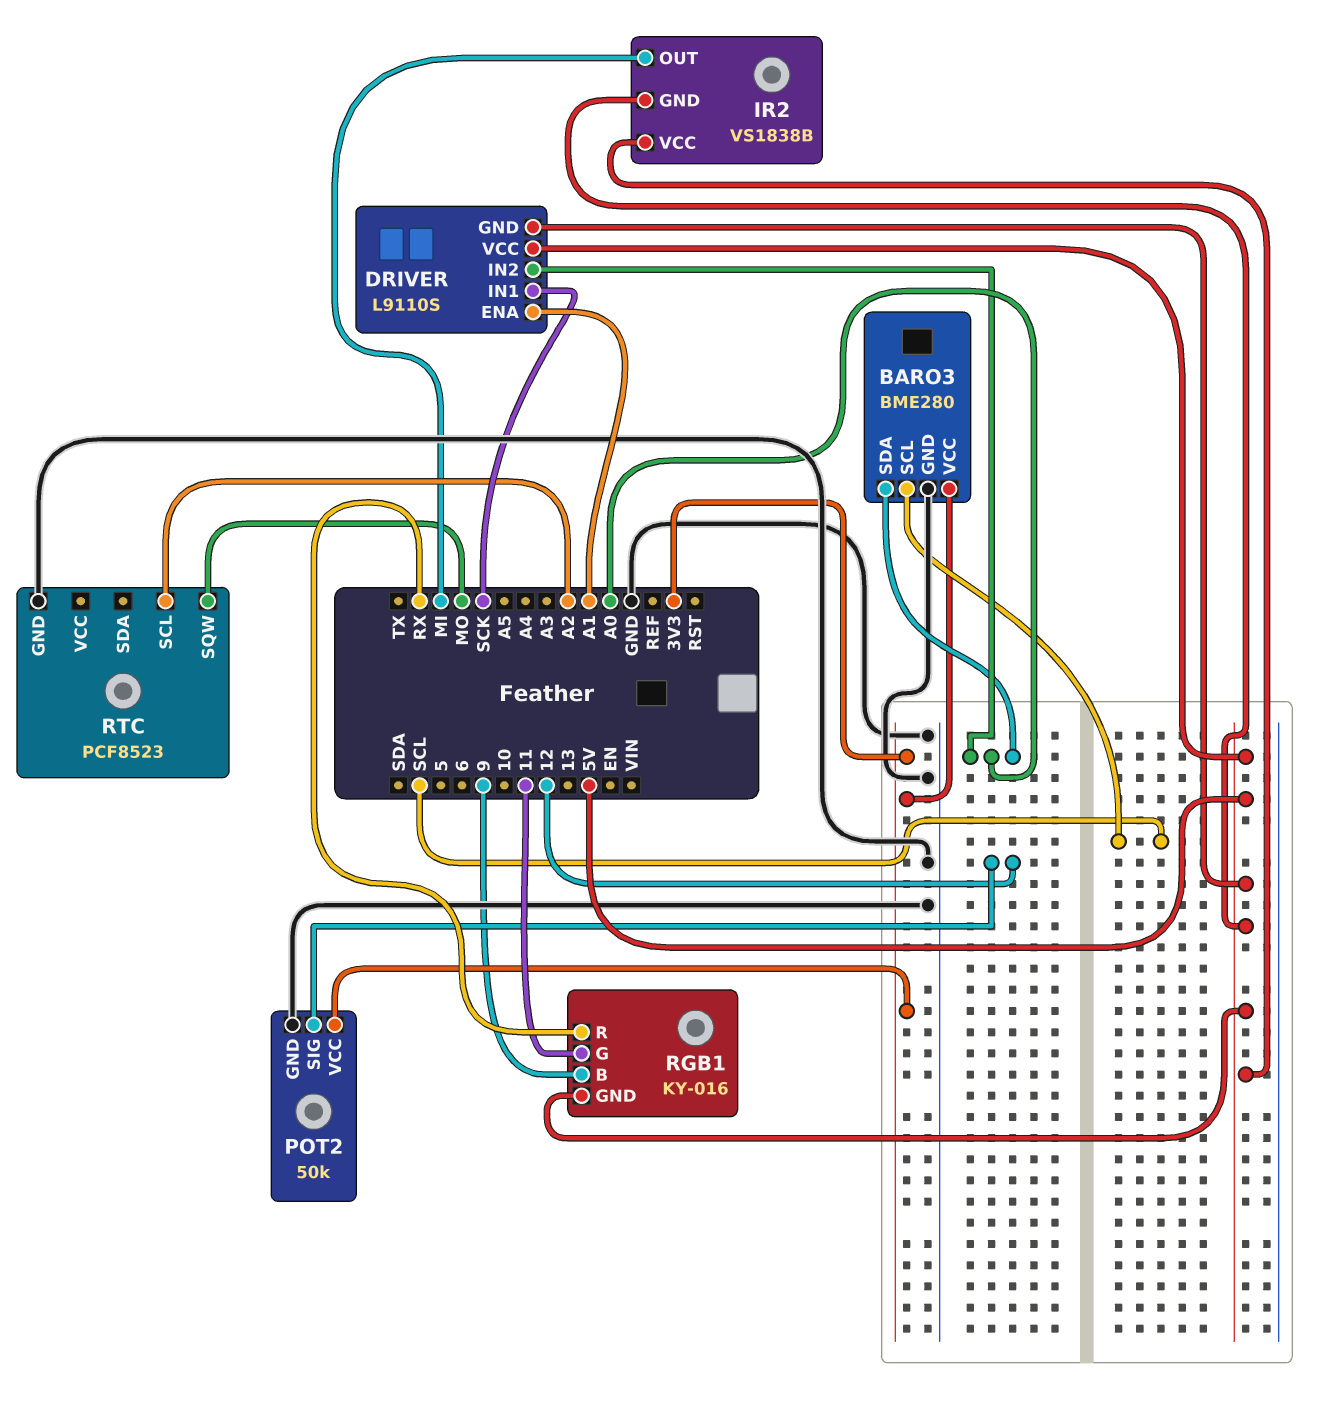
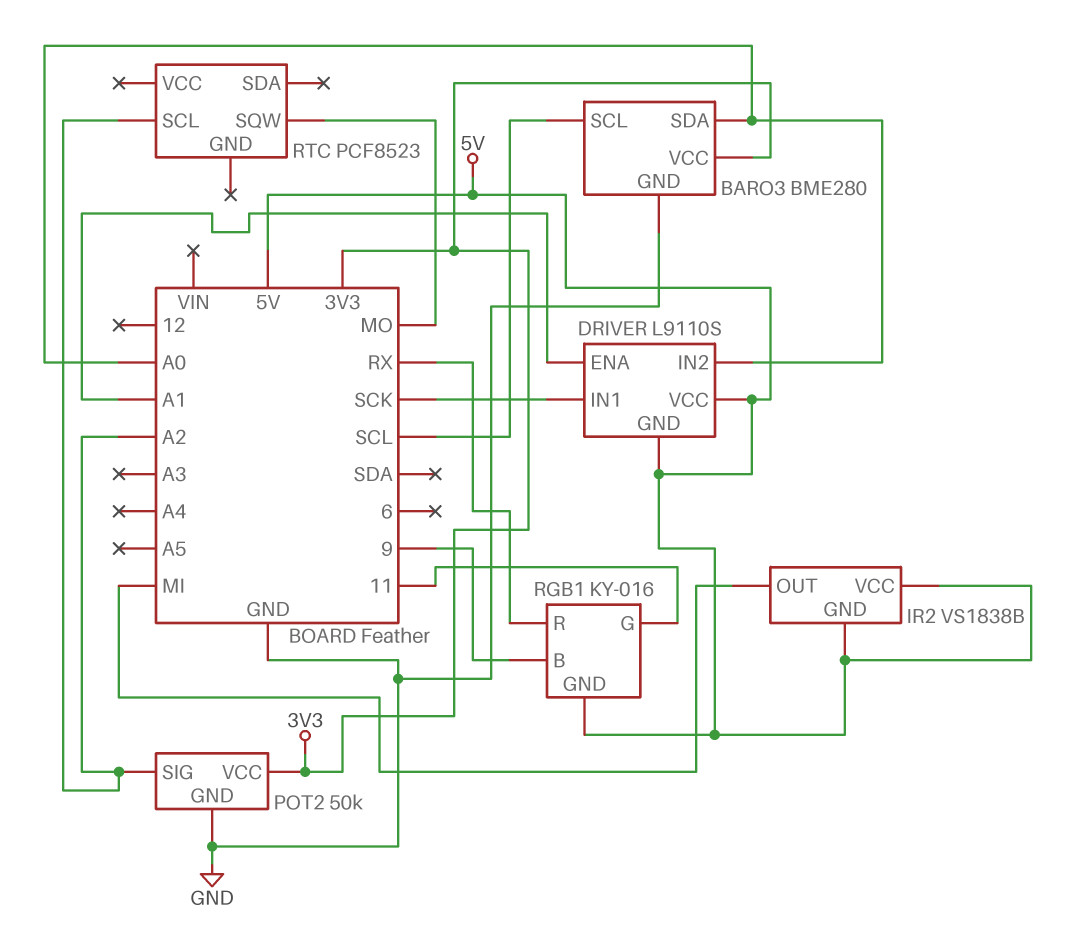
POT2 pin SIG: 12 -> A2
RTC pin GND: GND -> none

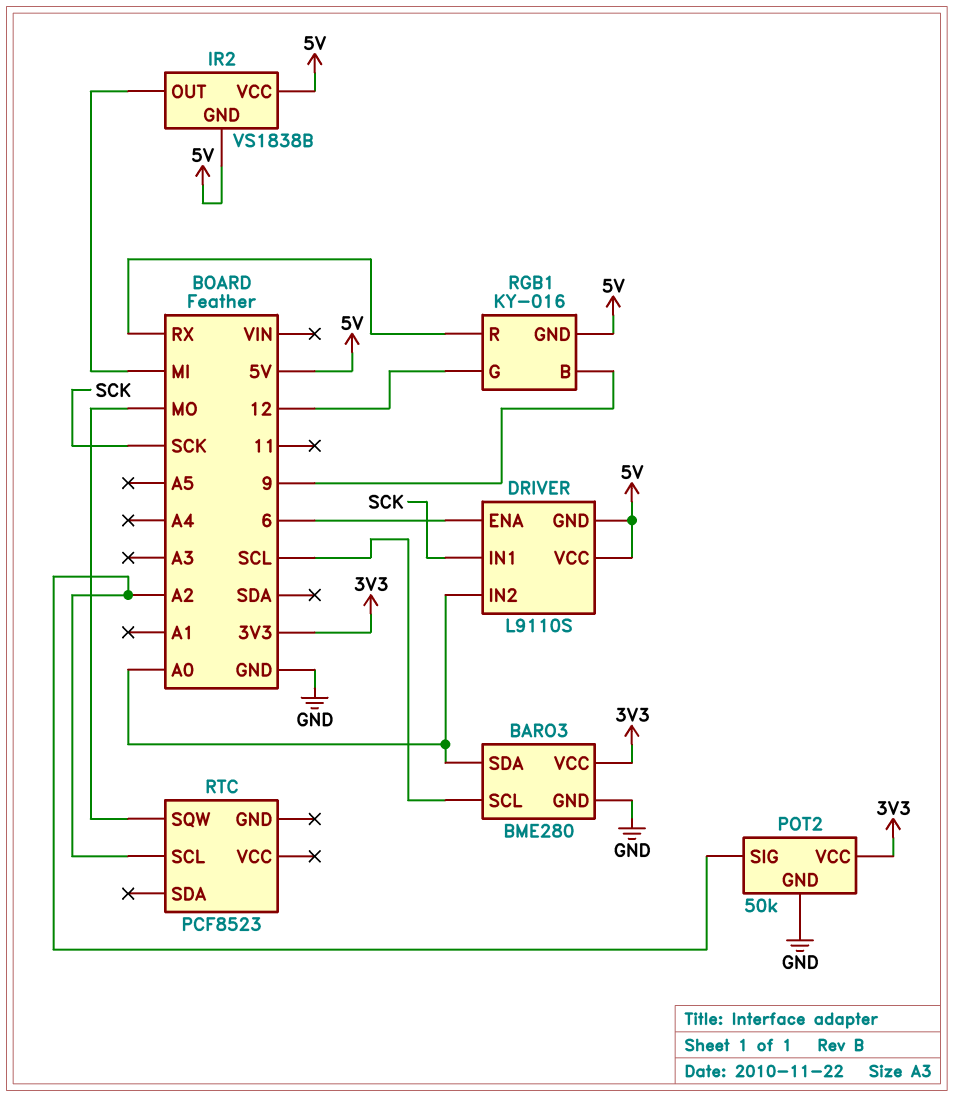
DRIVER pin ENA: A1 -> 6
RGB1 pin G: 11 -> 12

